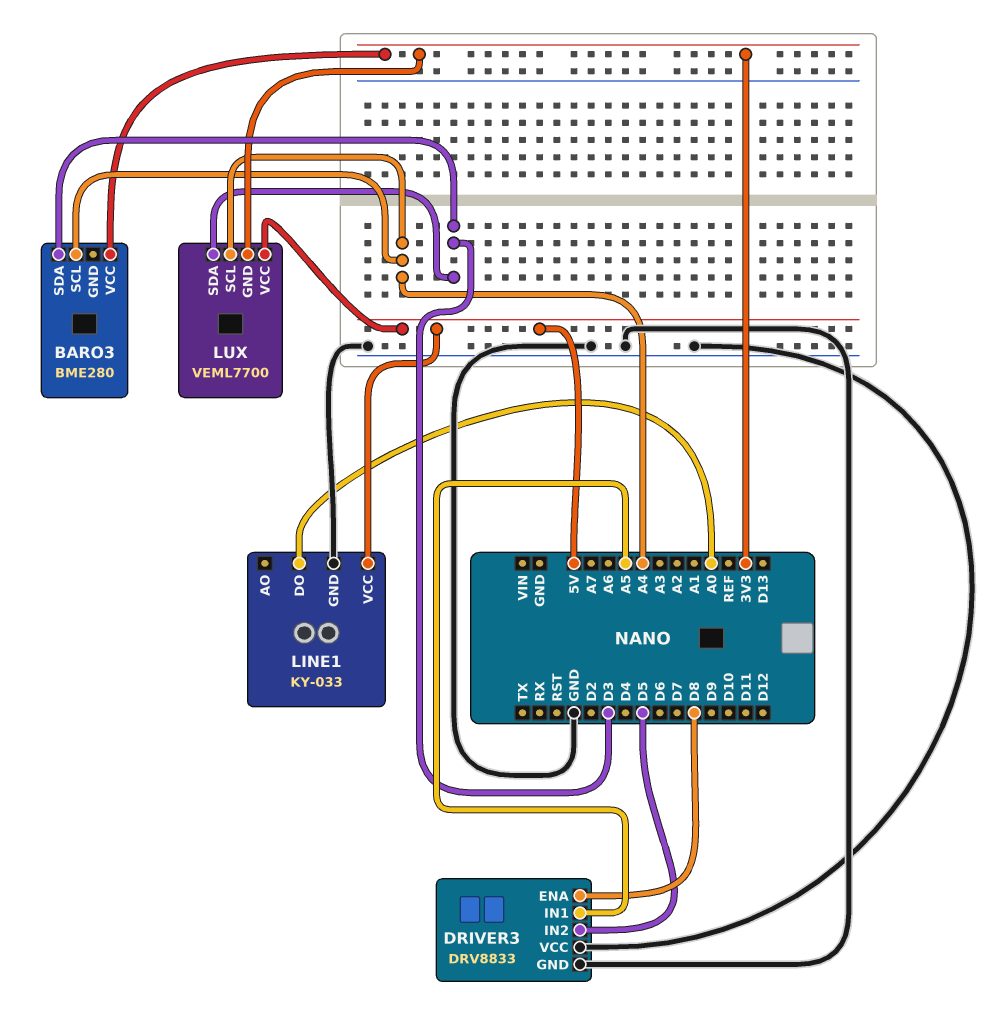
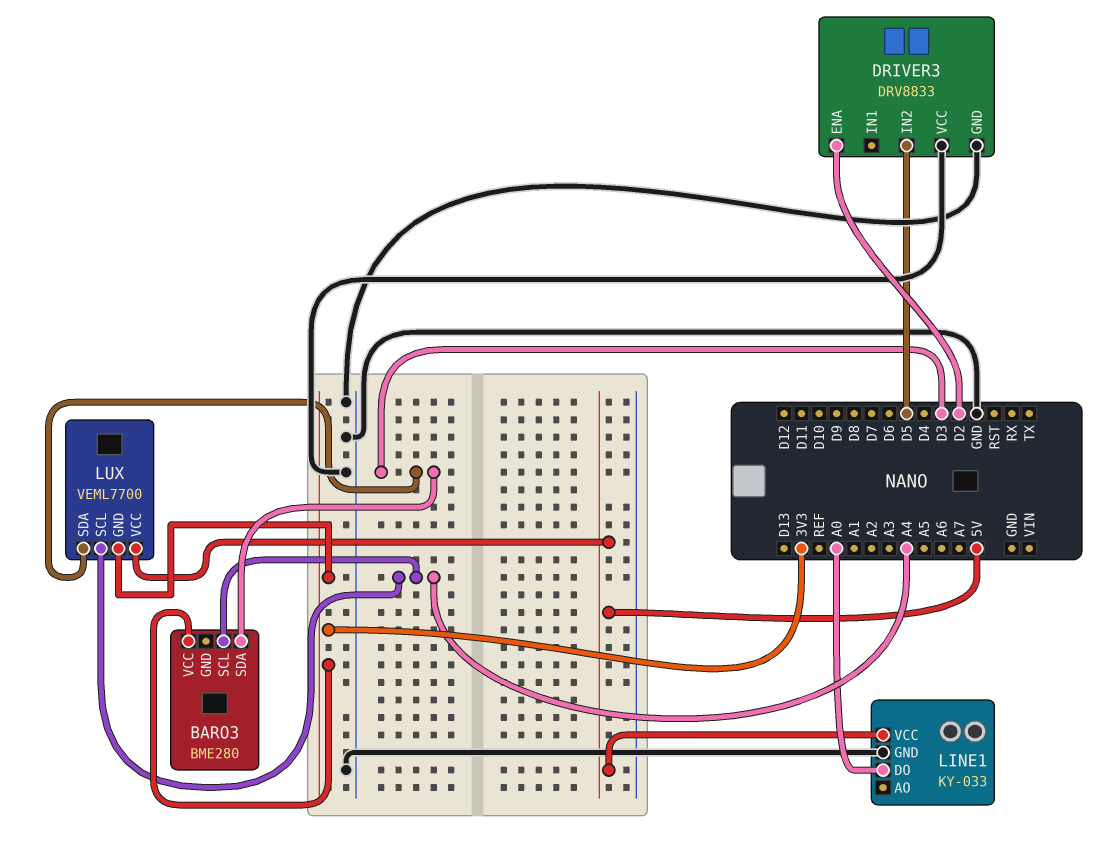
DRIVER3 pin ENA: D8 -> D2
DRIVER3 pin IN1: A5 -> none

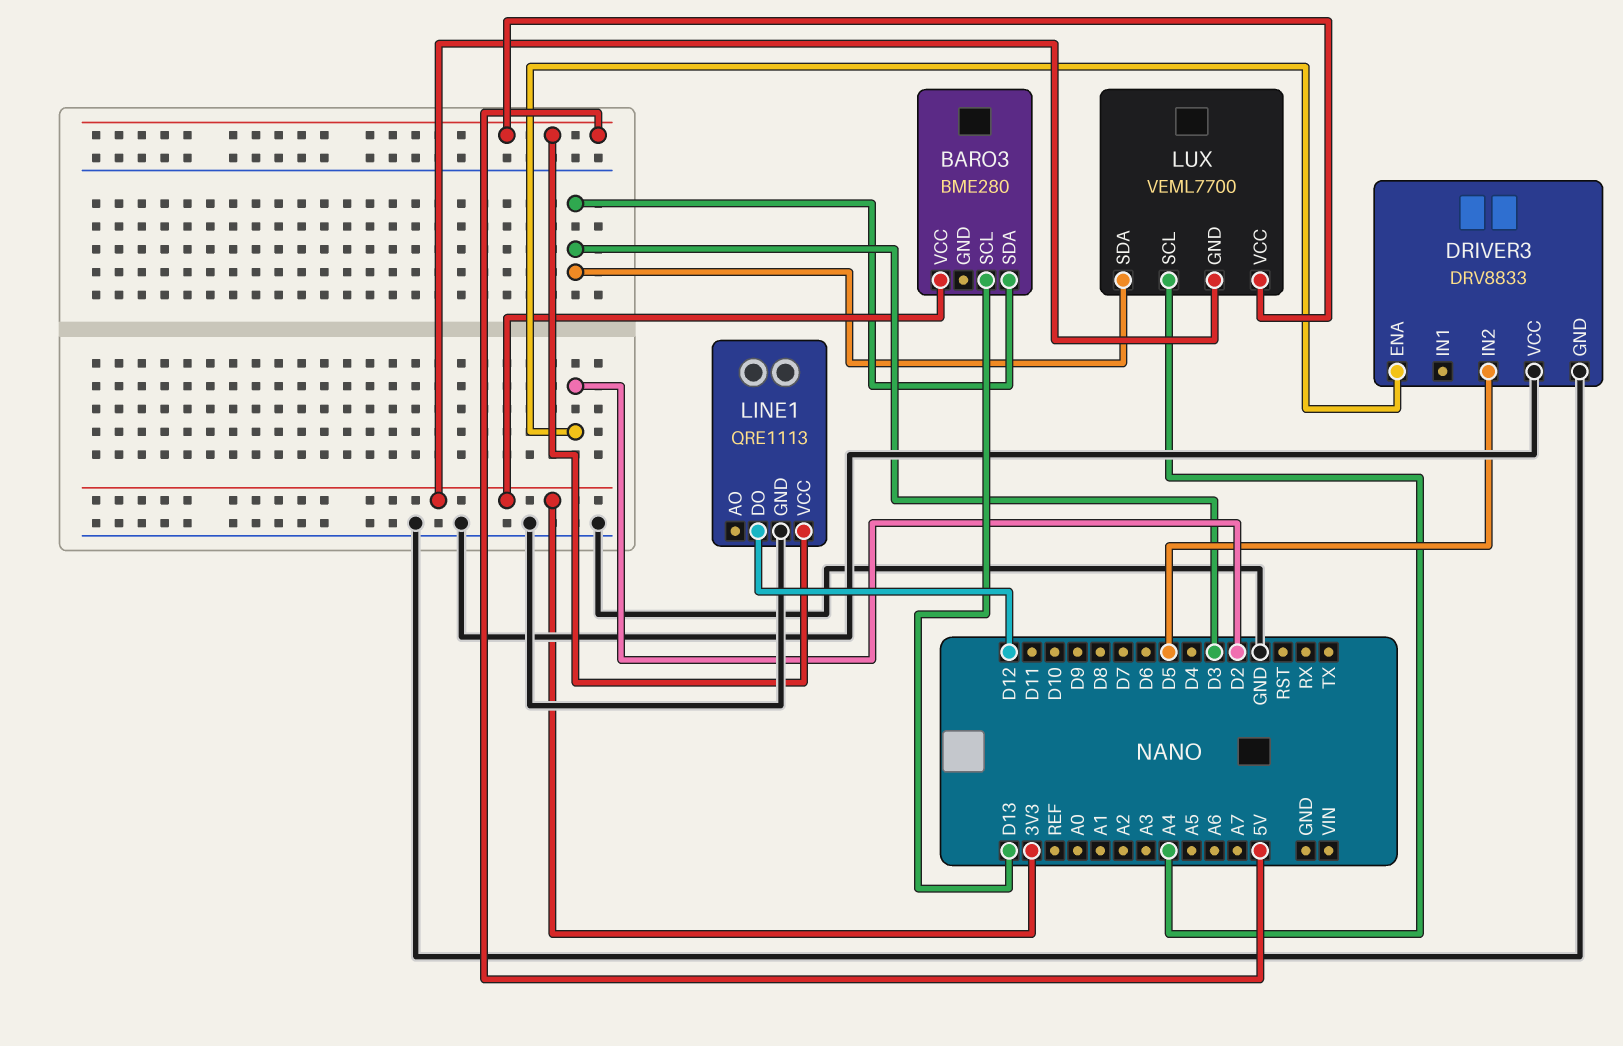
BARO3 pin SCL: A4 -> D13
LINE1: KY-033 -> QRE1113
LINE1 pin DO: A0 -> D12

